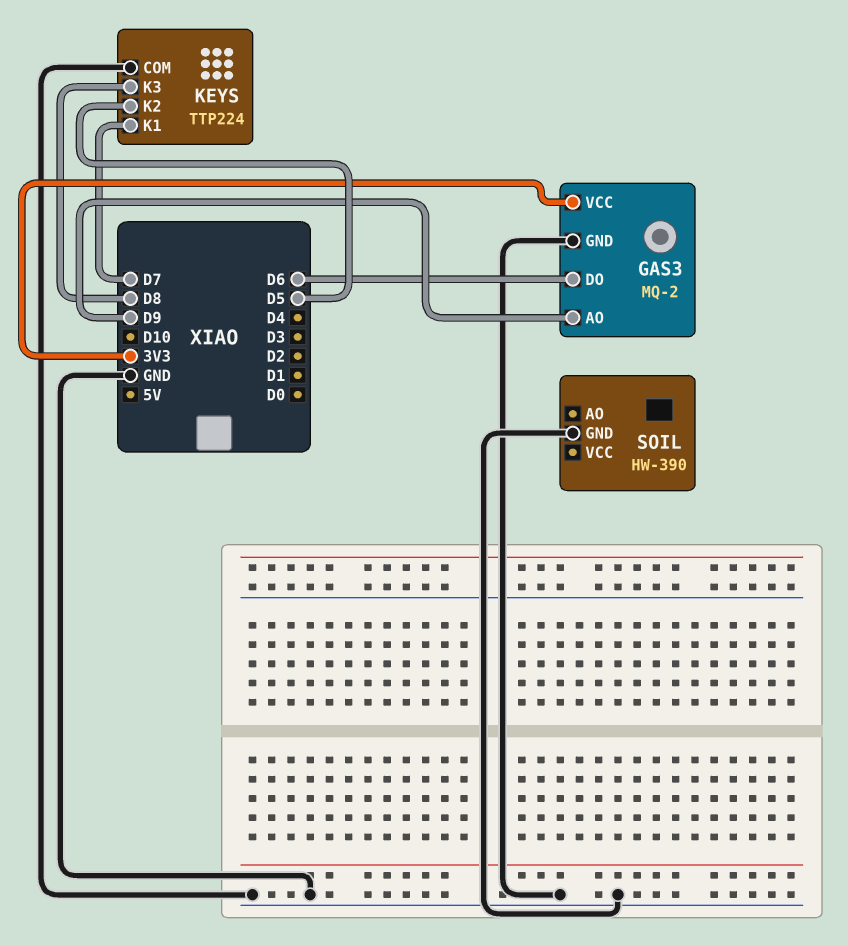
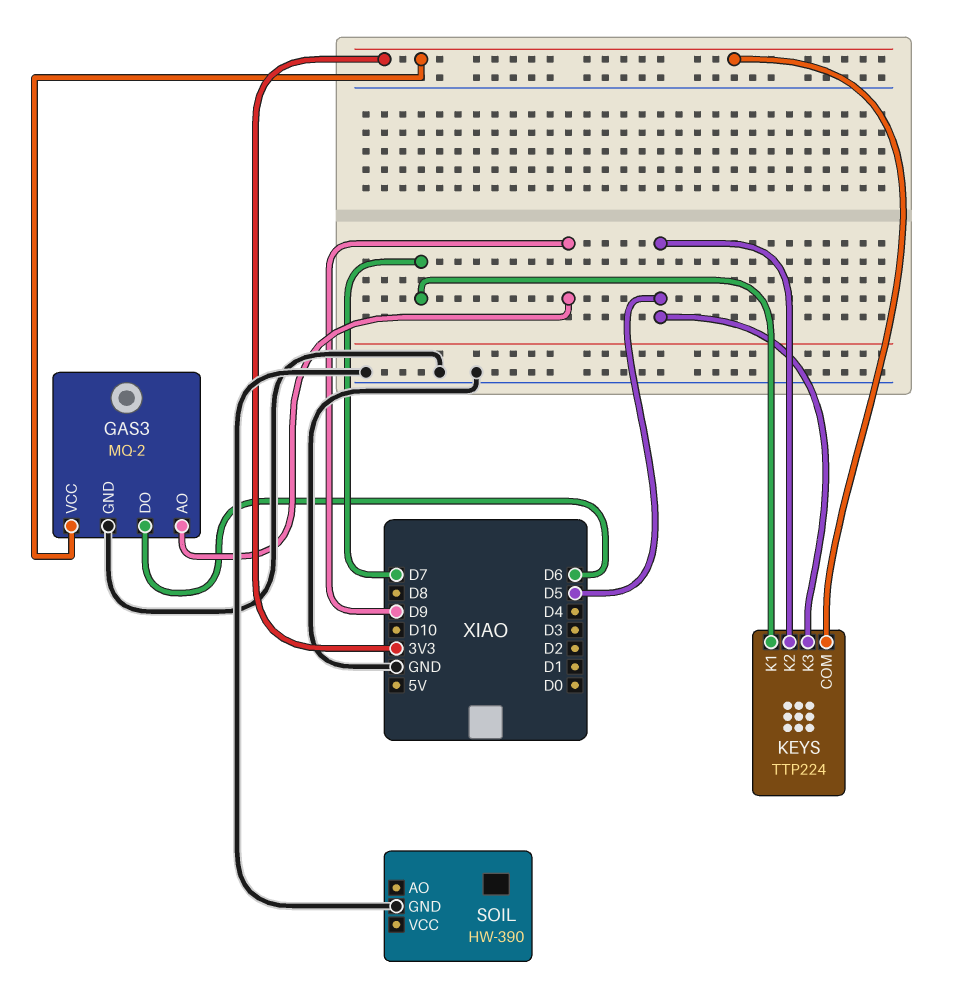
KEYS pin COM: GND -> 3V3
KEYS pin K3: D8 -> D5

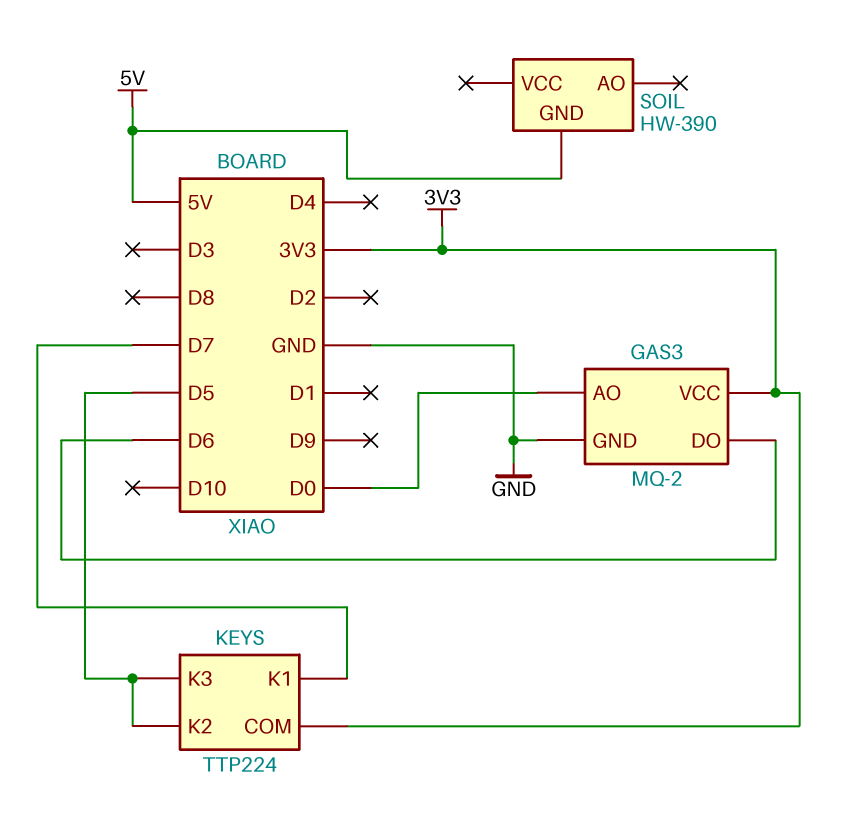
GAS3 pin AO: D9 -> D0
SOIL pin GND: GND -> 5V

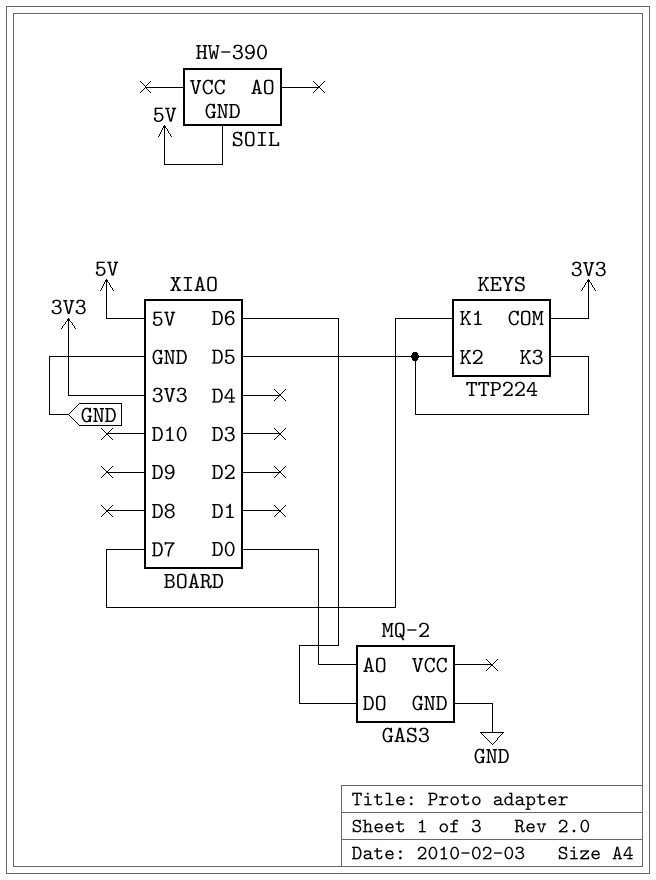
GAS3 pin VCC: 3V3 -> none

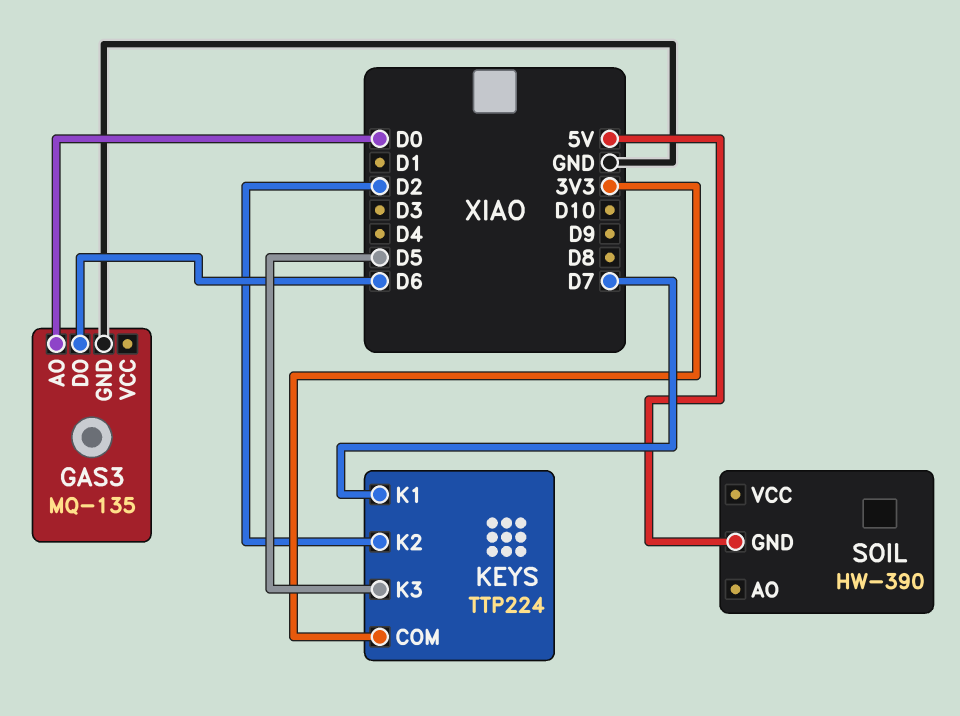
GAS3: MQ-2 -> MQ-135
KEYS pin K2: D5 -> D2

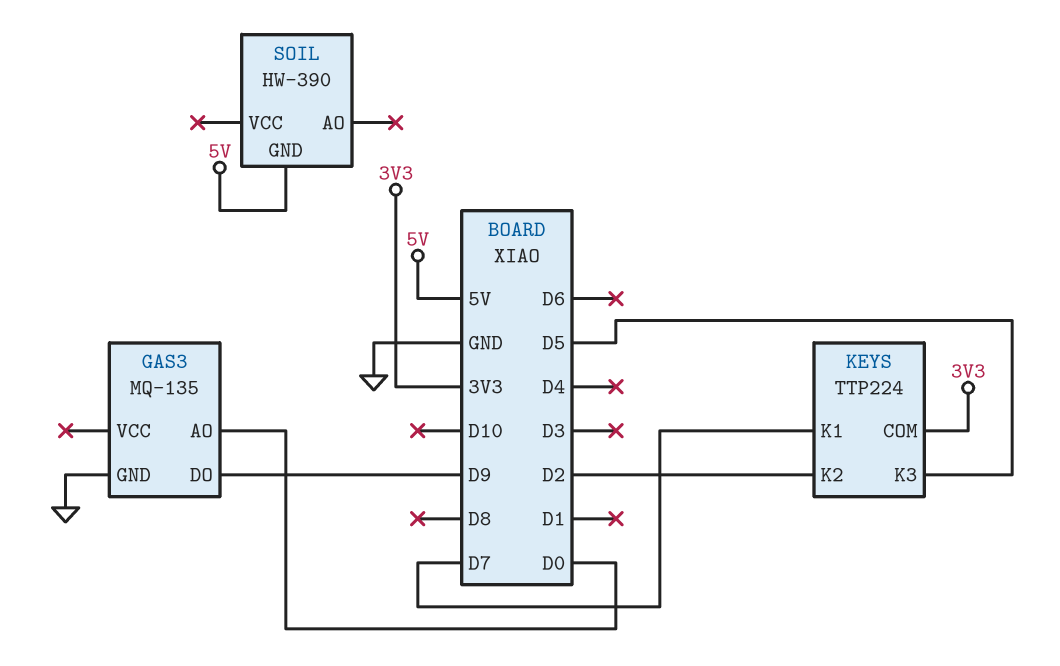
GAS3 pin DO: D6 -> D9

